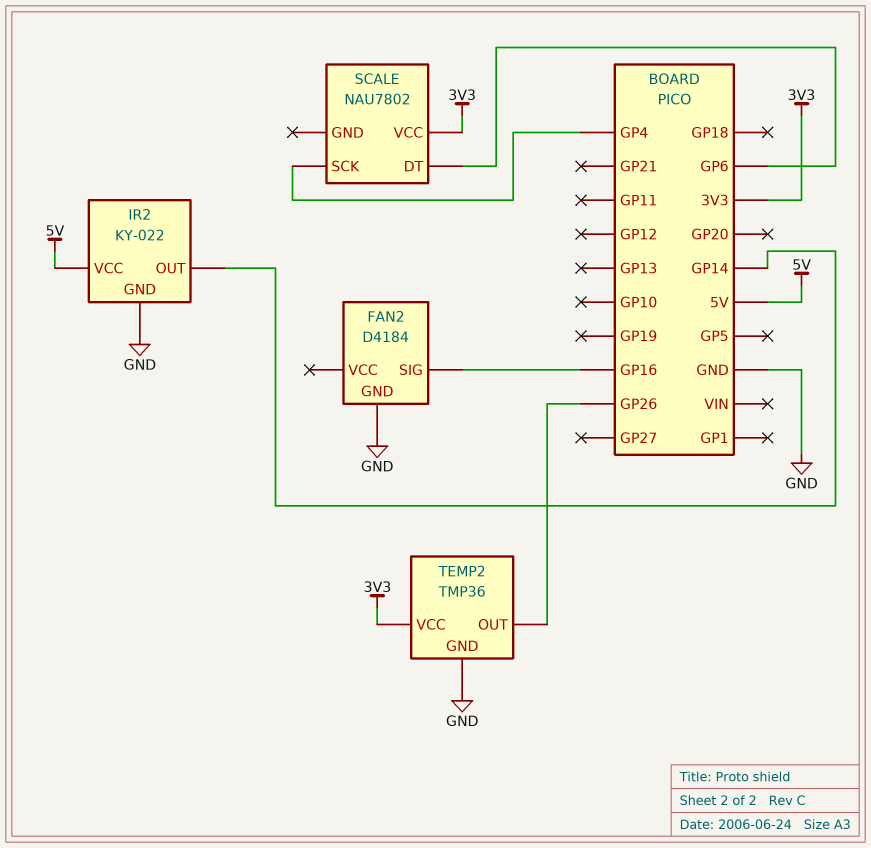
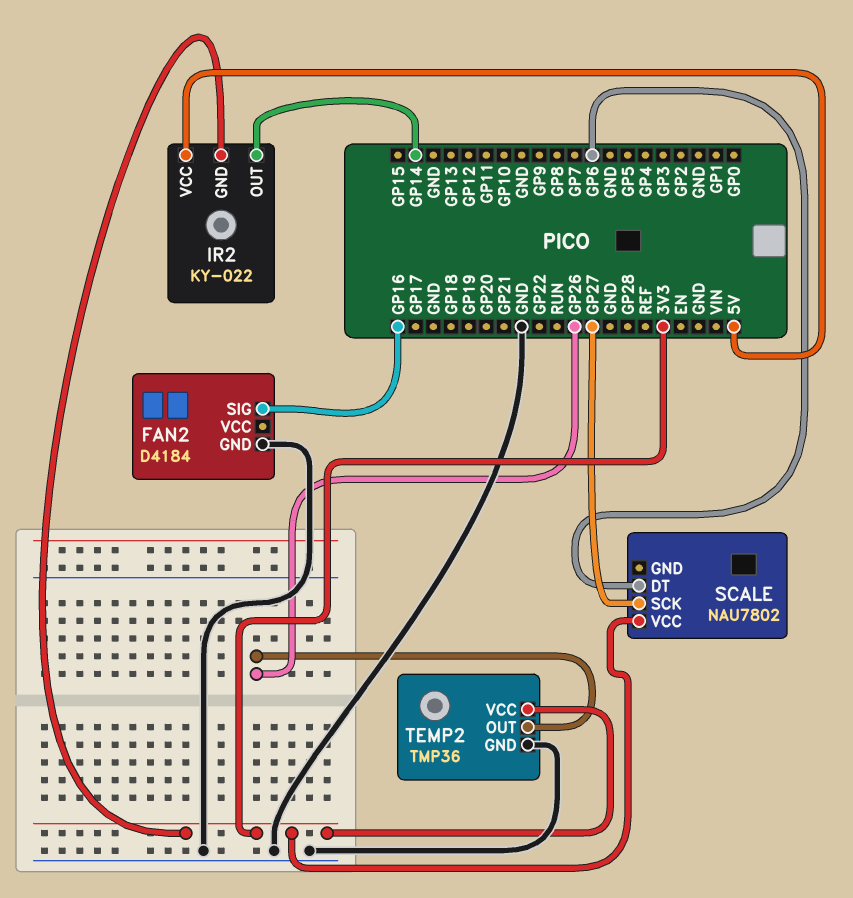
IR2 pin GND: GND -> 3V3
SCALE pin SCK: GP4 -> GP27

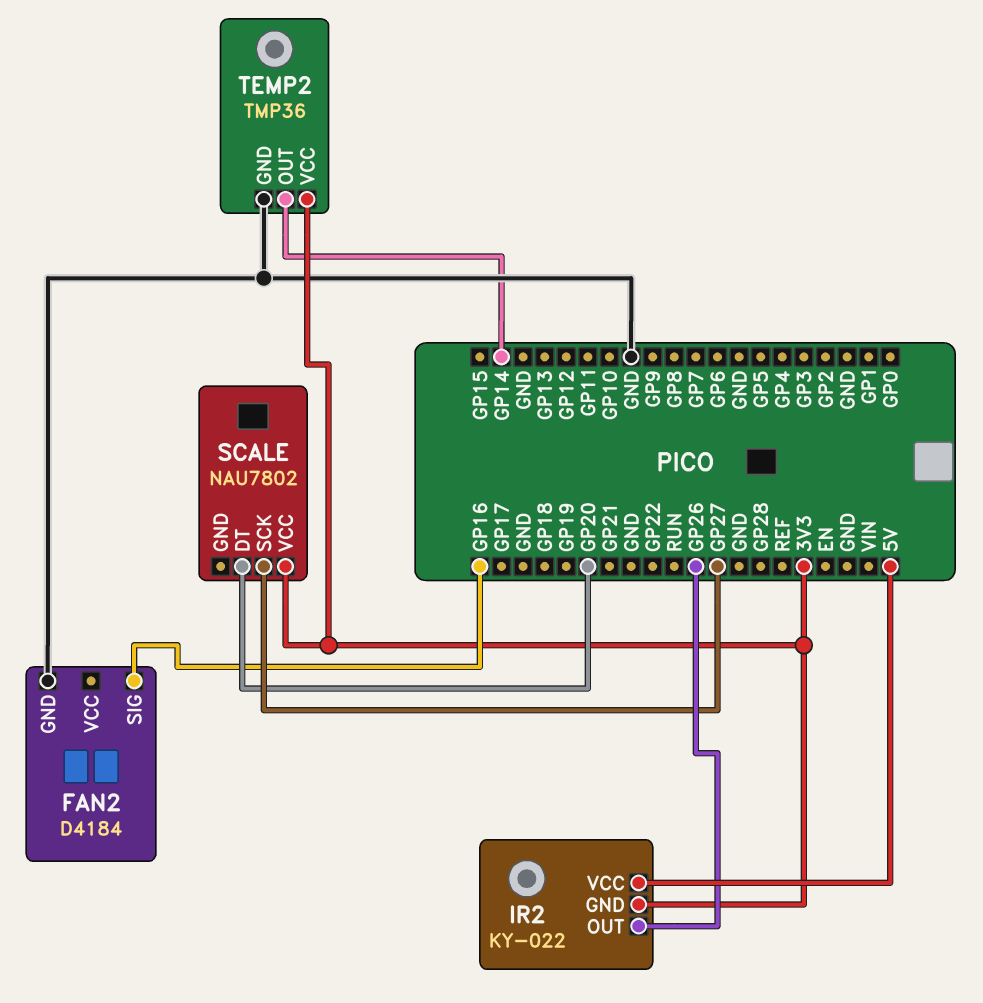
IR2 pin OUT: GP14 -> GP26
SCALE pin DT: GP6 -> GP20
TEMP2 pin OUT: GP26 -> GP14

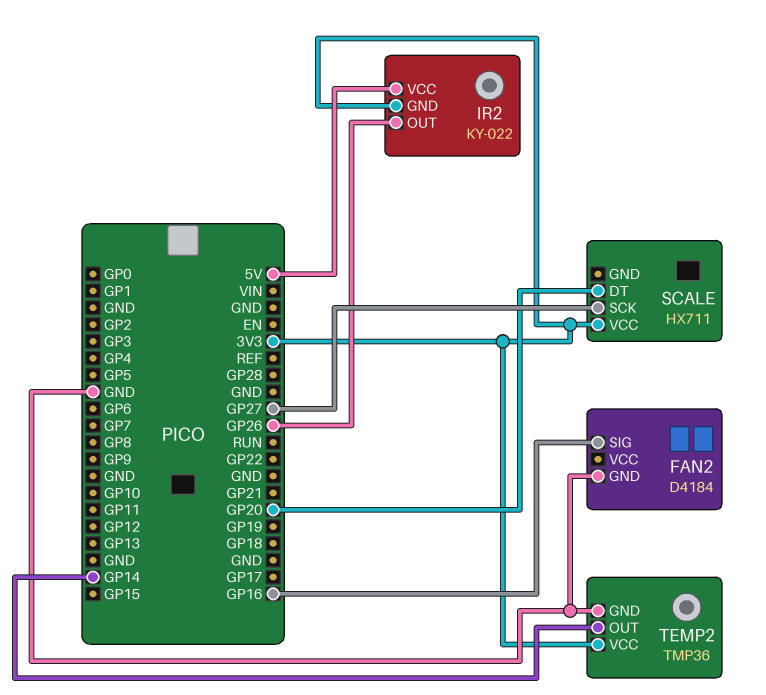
SCALE: NAU7802 -> HX711

